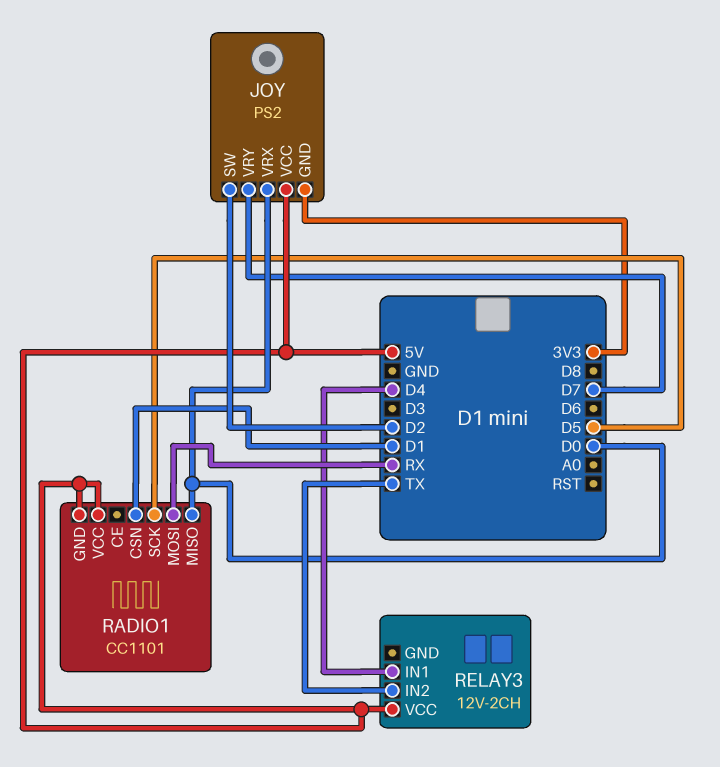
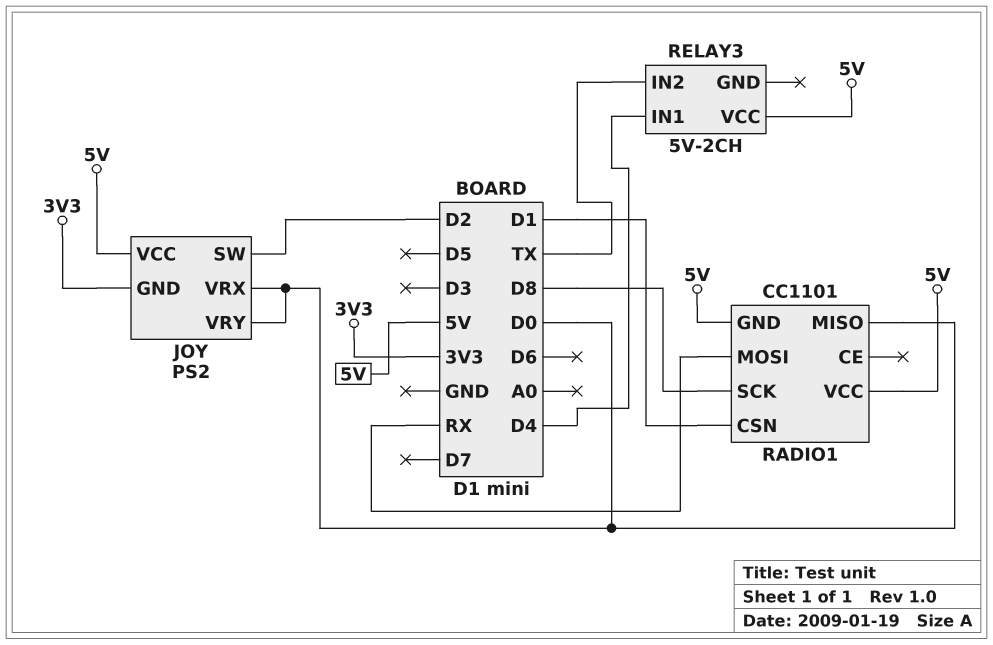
JOY pin VRY: D7 -> D0
RADIO1 pin SCK: D5 -> D8
RELAY3: 12V-2CH -> 5V-2CH

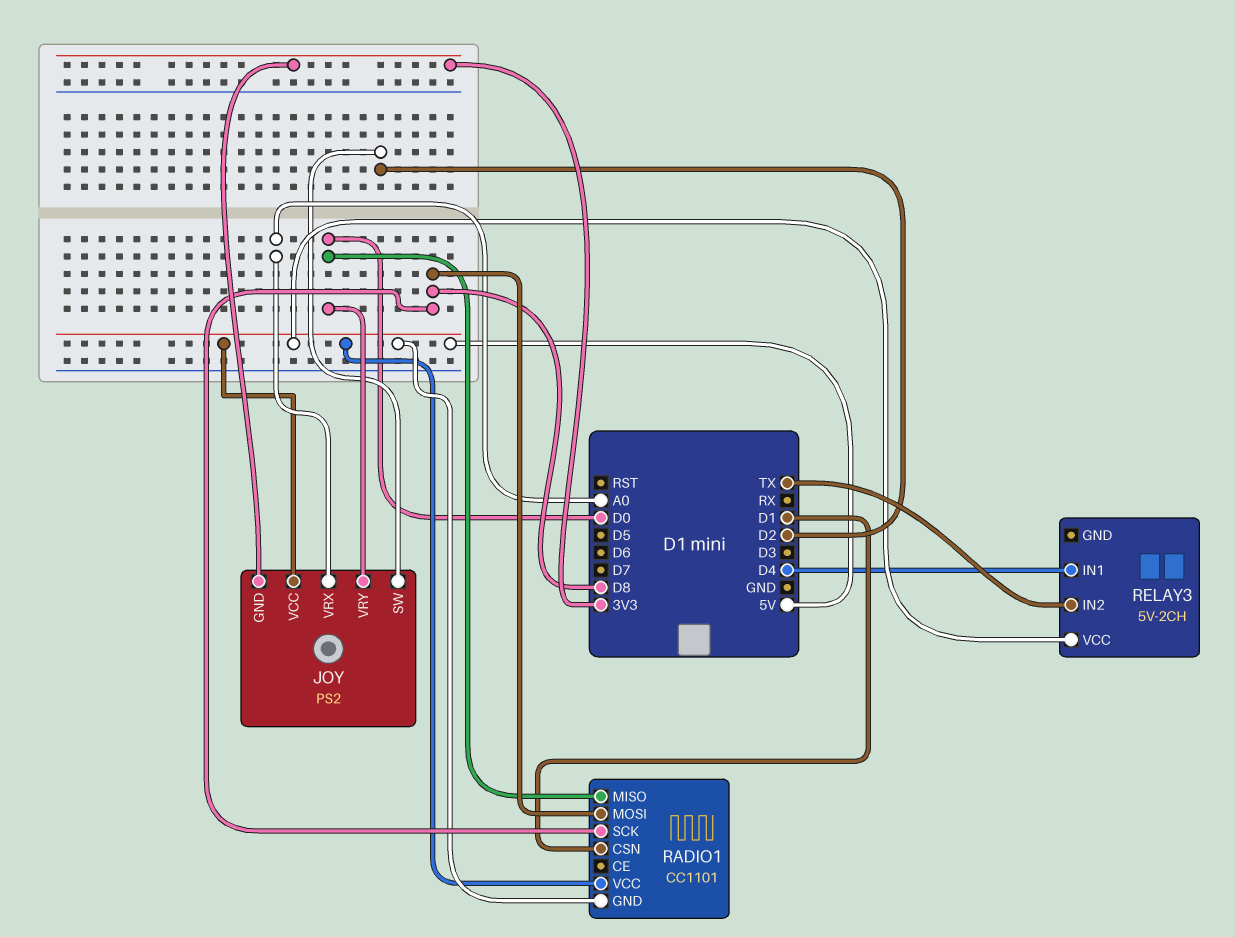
JOY pin VRX: D0 -> A0
RADIO1 pin MOSI: RX -> D8

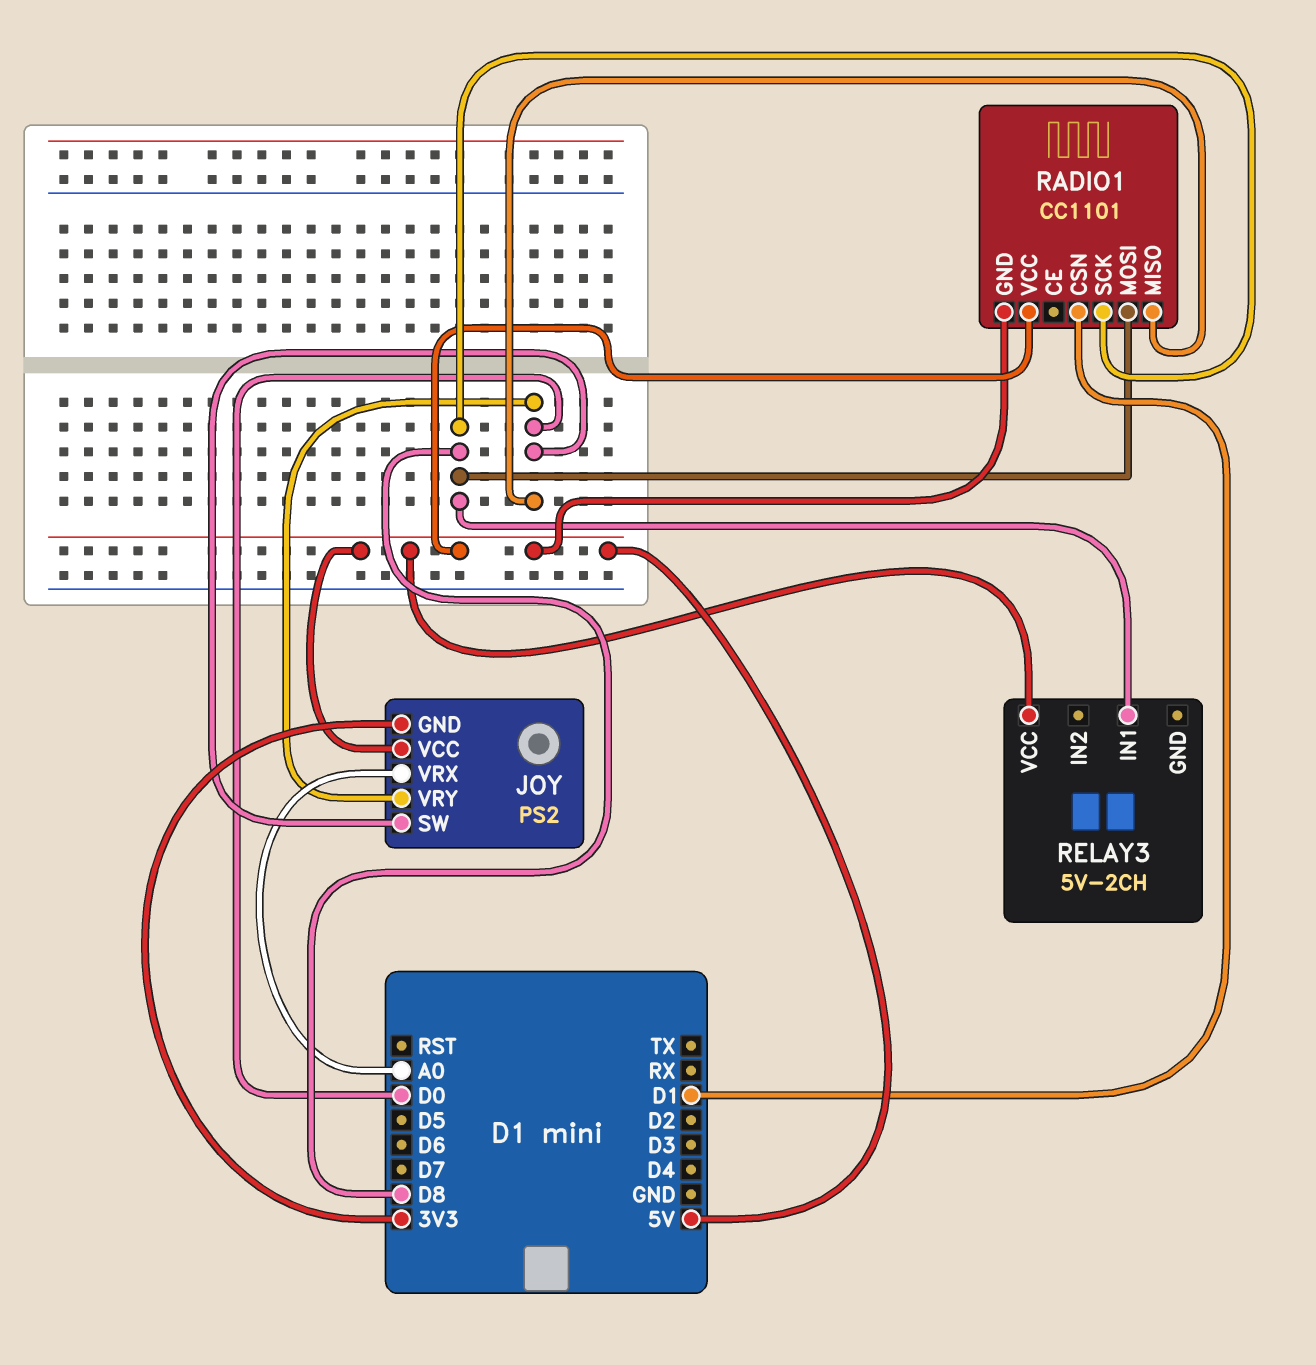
JOY pin SW: D2 -> D0
RELAY3 pin IN1: D4 -> D8
RELAY3 pin IN2: TX -> none

